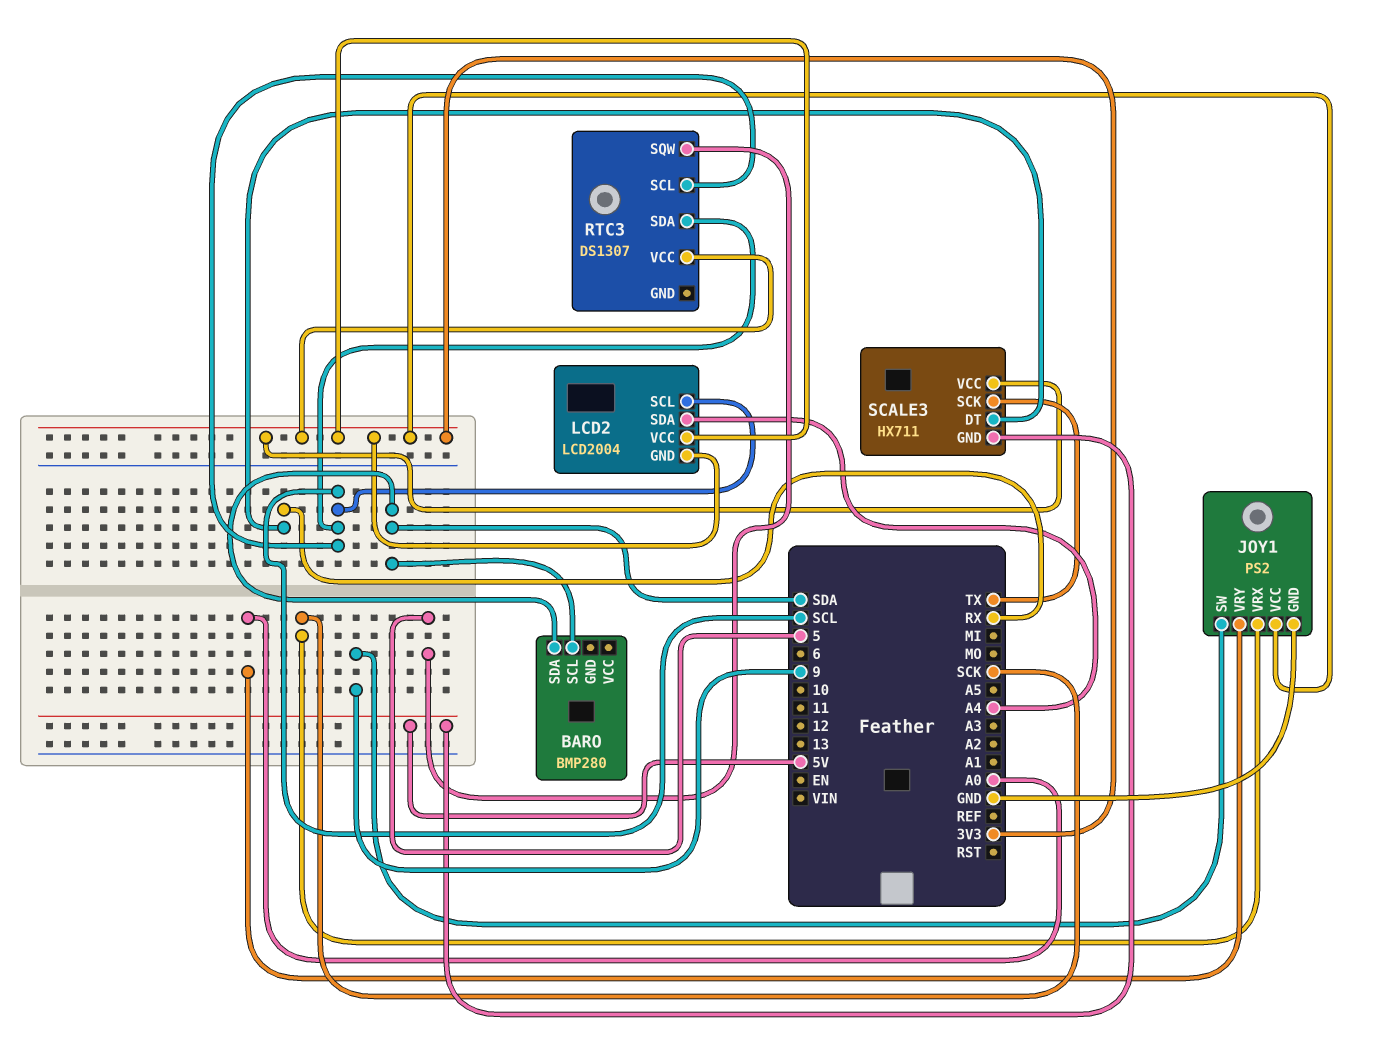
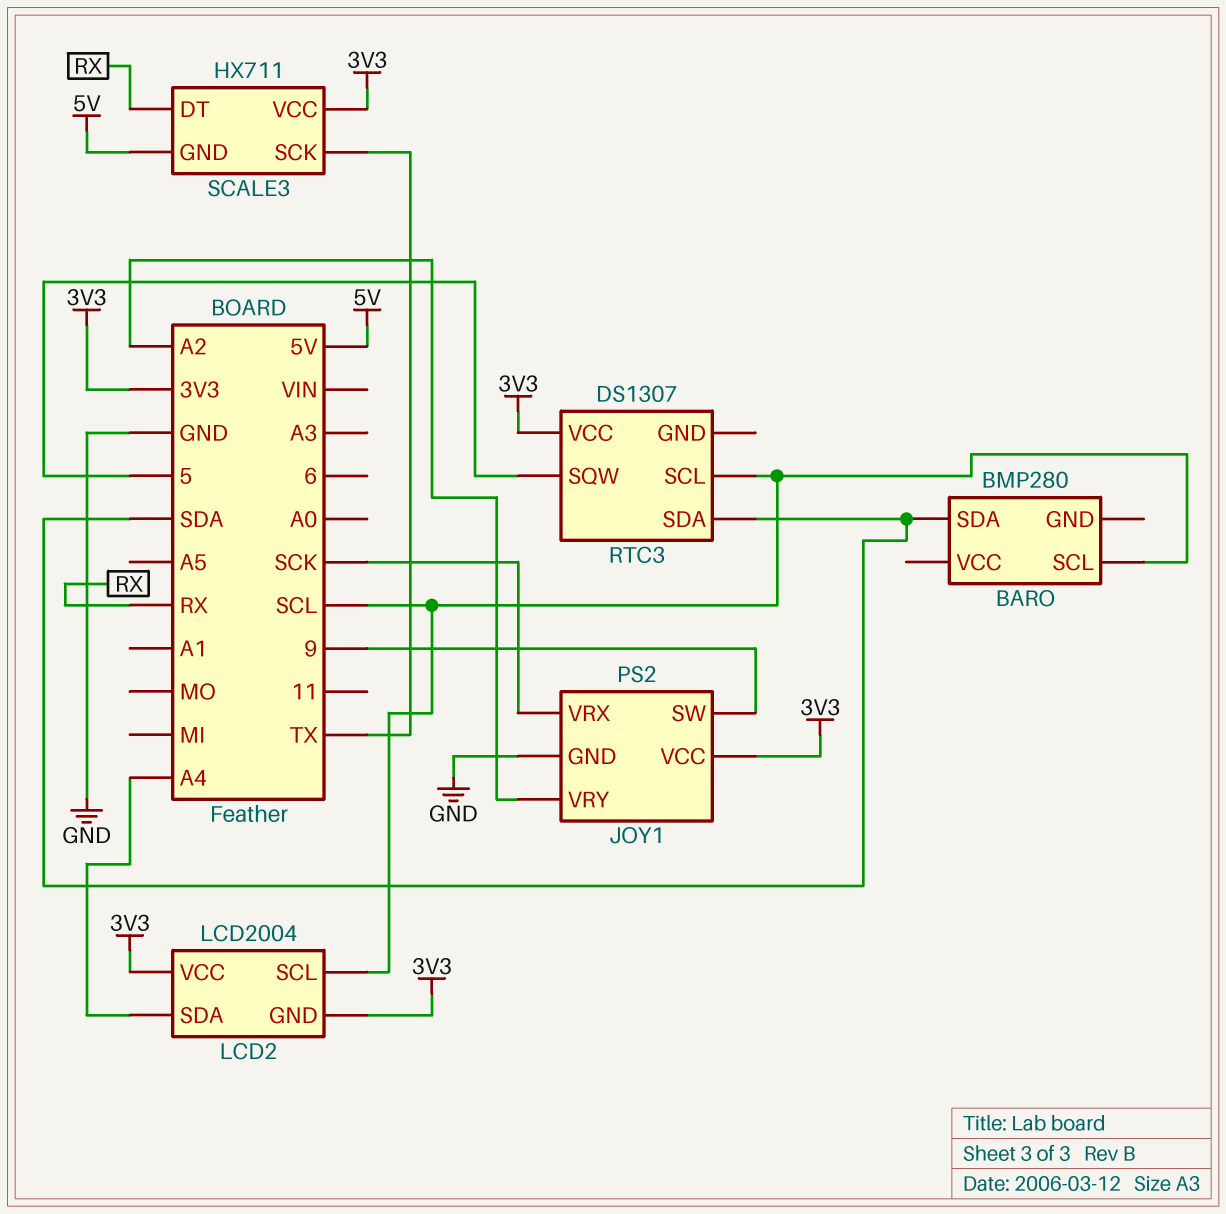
BARO pin SCL: SDA -> SCL
JOY1 pin VRY: A0 -> A2
RTC3 pin SDA: SCL -> SDA

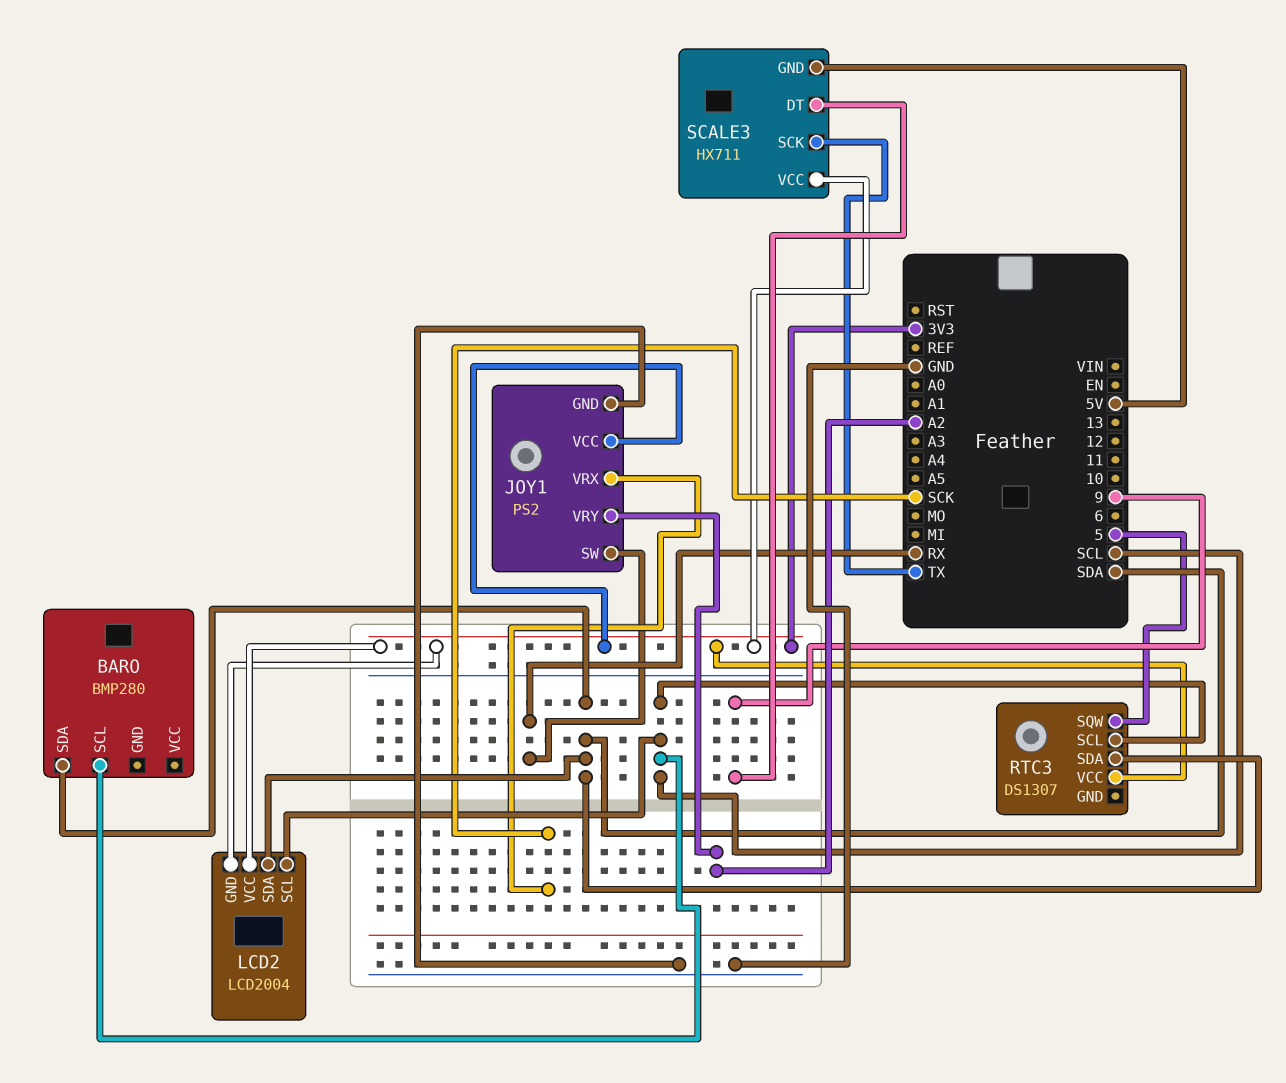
JOY1 pin SW: 9 -> RX
LCD2 pin SDA: A4 -> SDA
SCALE3 pin DT: RX -> 9

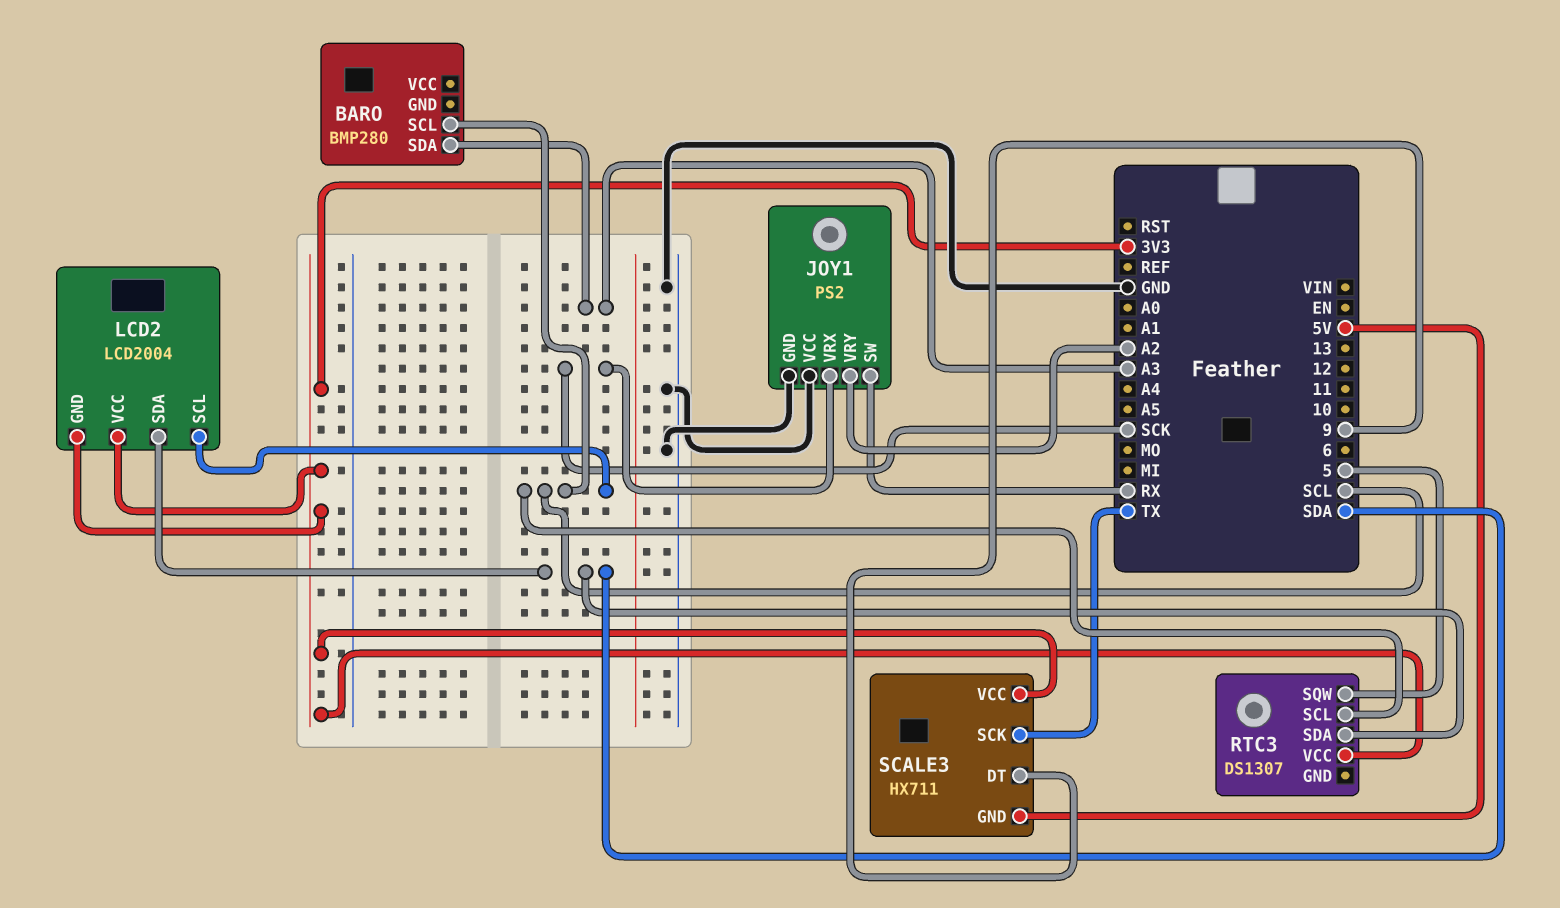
BARO pin SDA: SDA -> A3
JOY1 pin VCC: 3V3 -> GND

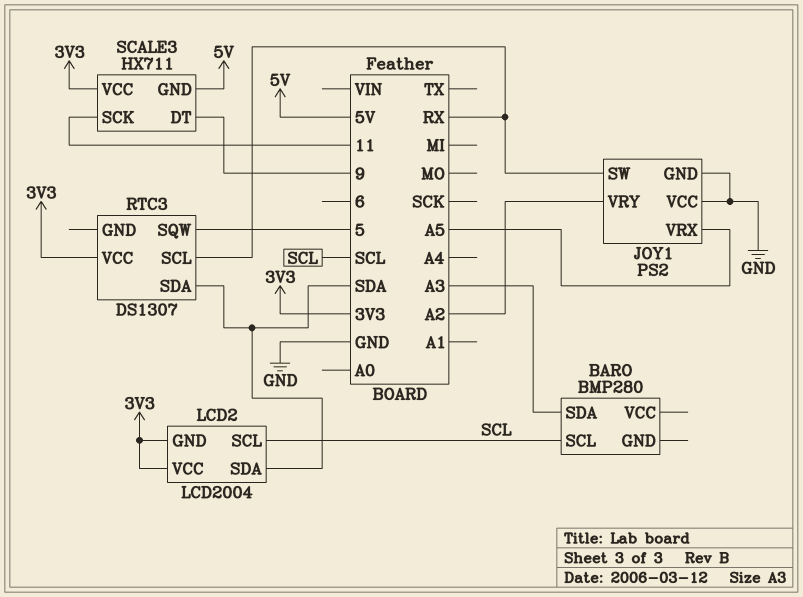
JOY1 pin VRX: SCK -> A5
RTC3 pin SCL: SCL -> RX
SCALE3 pin SCK: TX -> 11

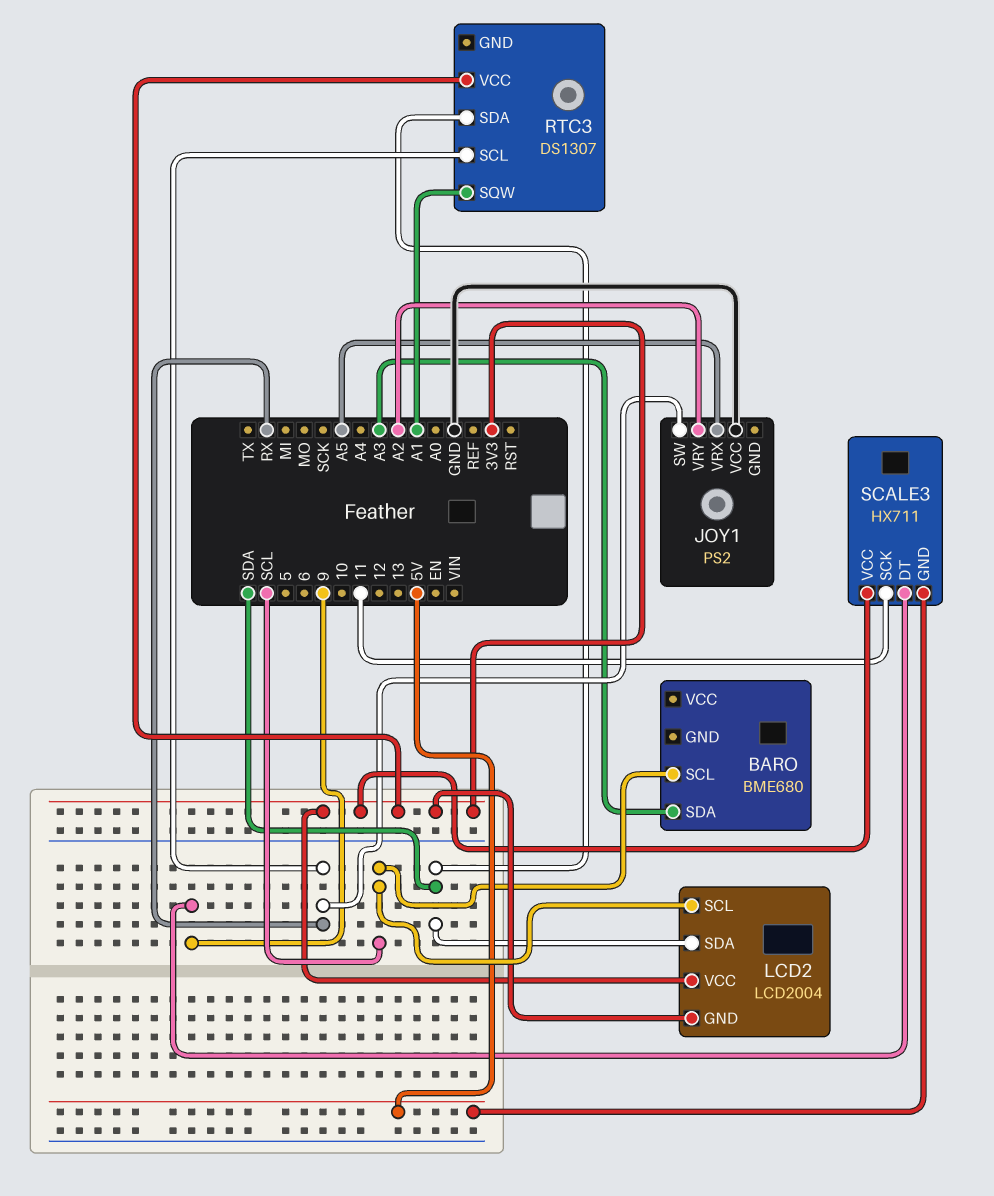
BARO: BMP280 -> BME680
JOY1 pin GND: GND -> none
RTC3 pin SQW: 5 -> A1

